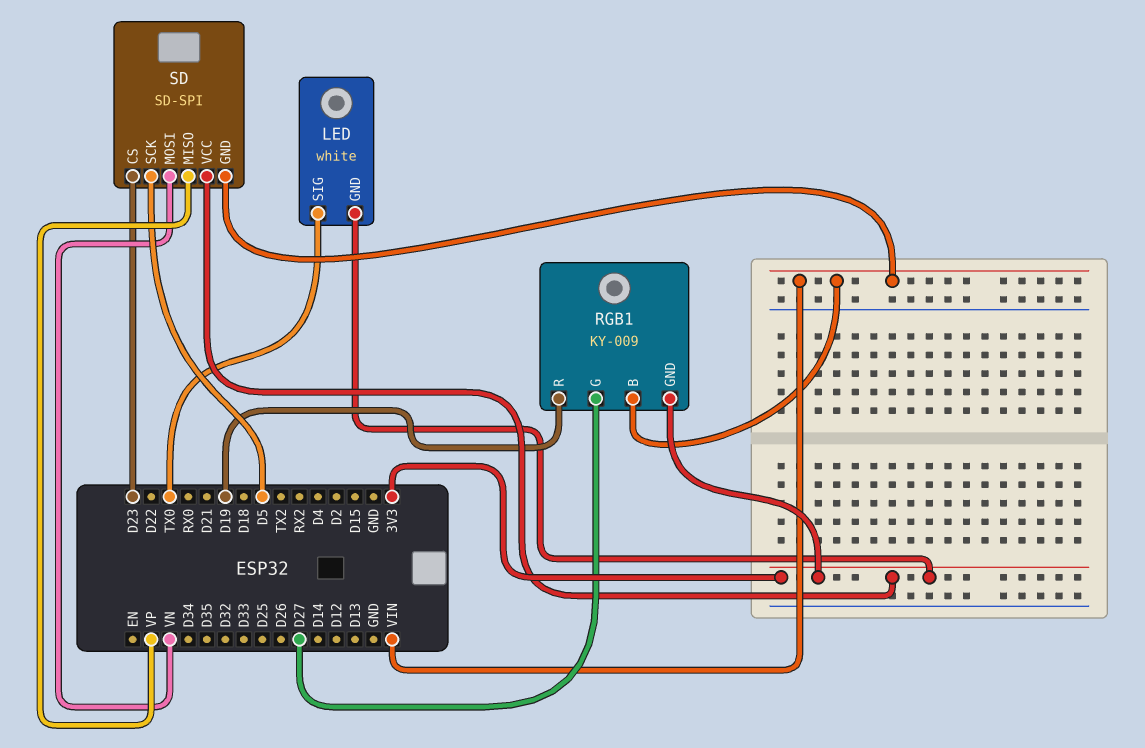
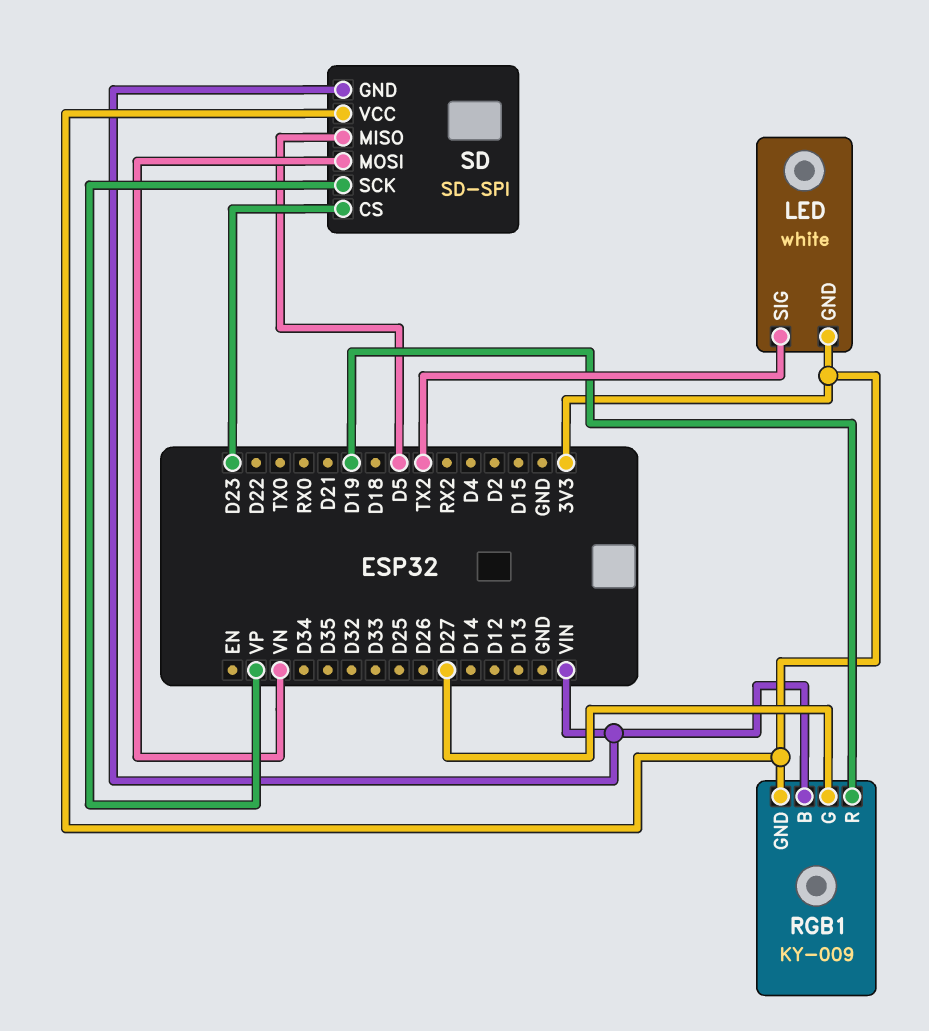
LED pin SIG: TX0 -> TX2
SD pin MISO: VP -> D5
SD pin SCK: D5 -> VP

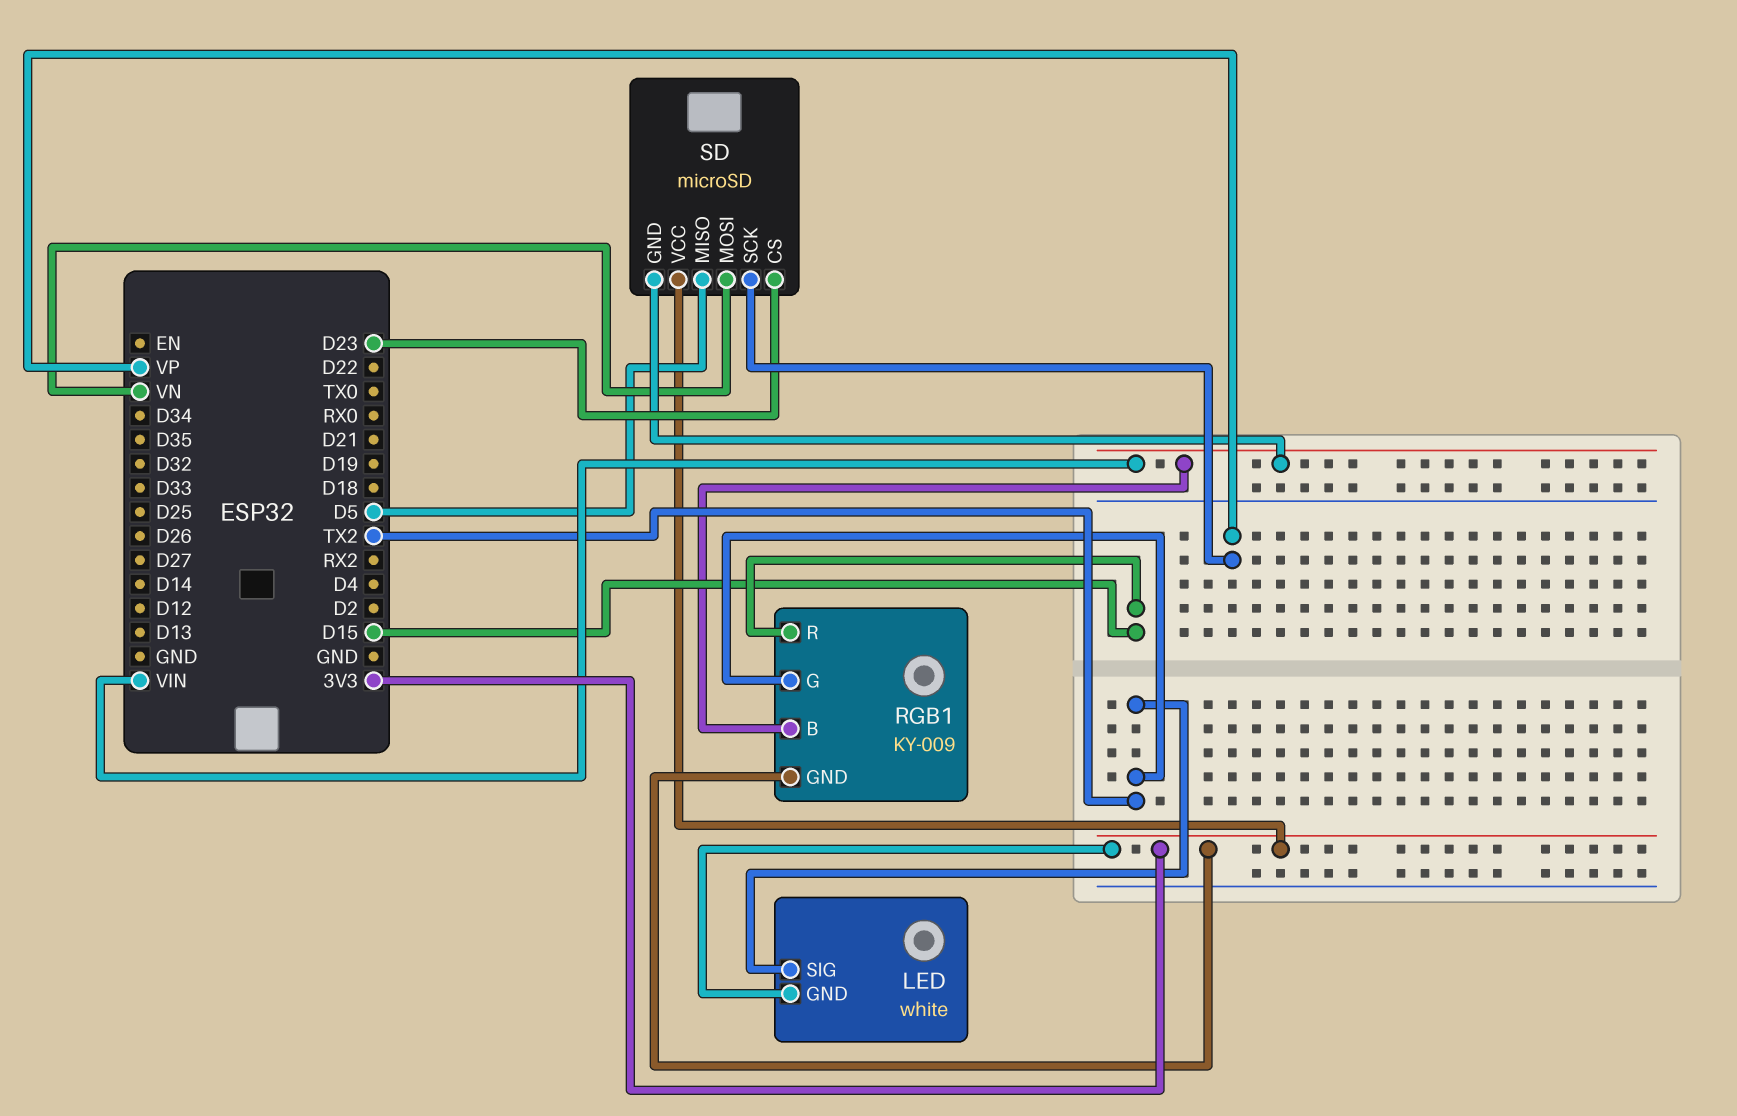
RGB1 pin G: D27 -> TX2
RGB1 pin R: D19 -> D15
SD: SD-SPI -> microSD

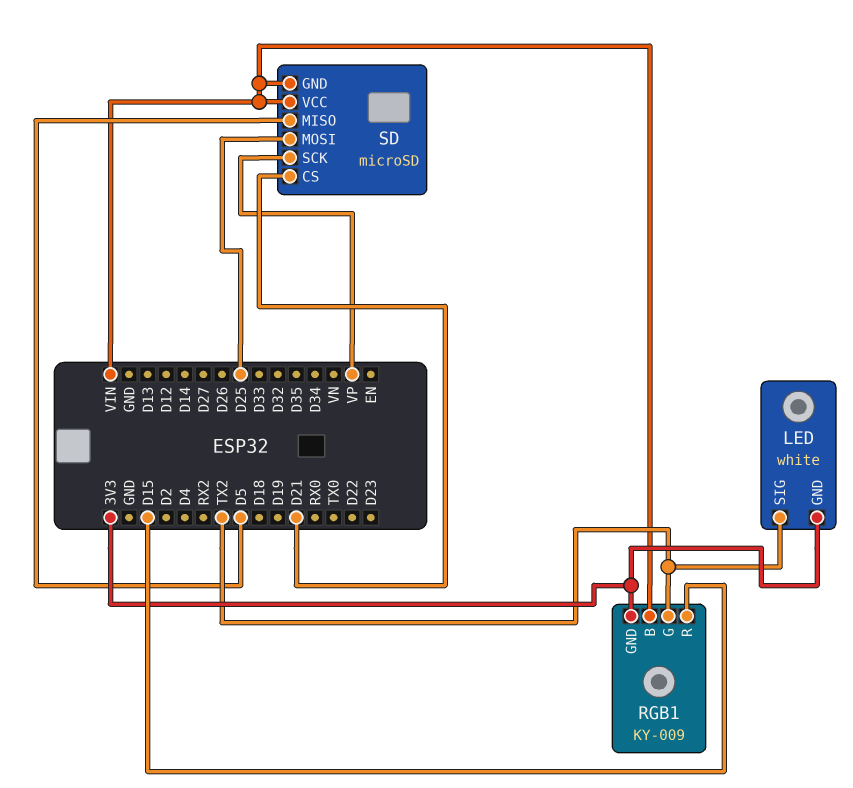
SD pin CS: D23 -> D21
SD pin MOSI: VN -> D25
SD pin VCC: 3V3 -> VIN

